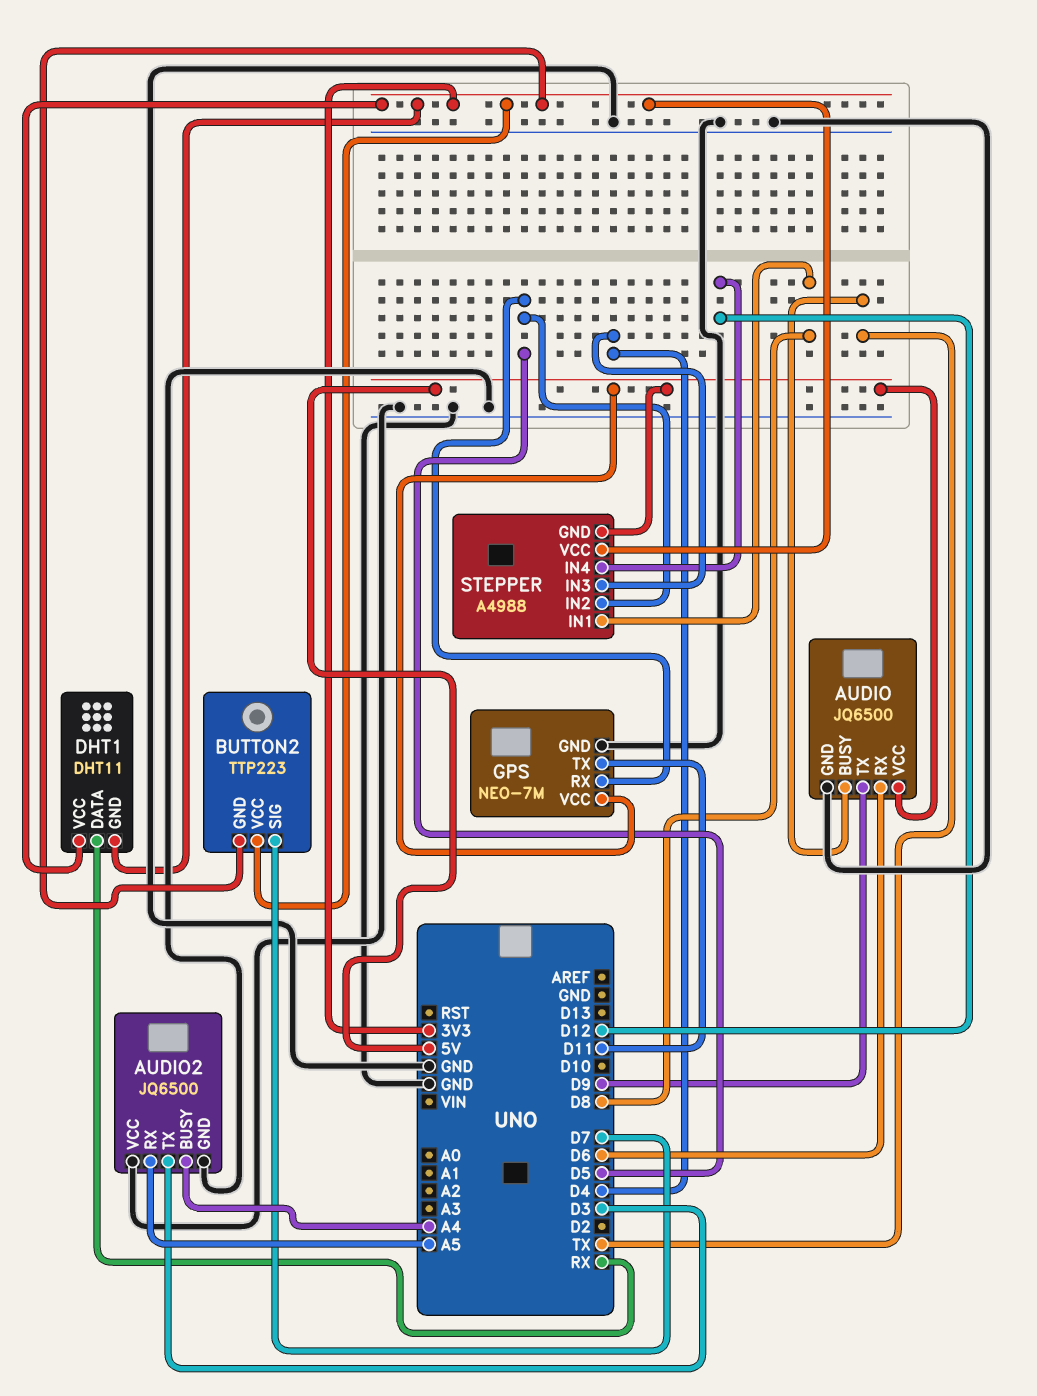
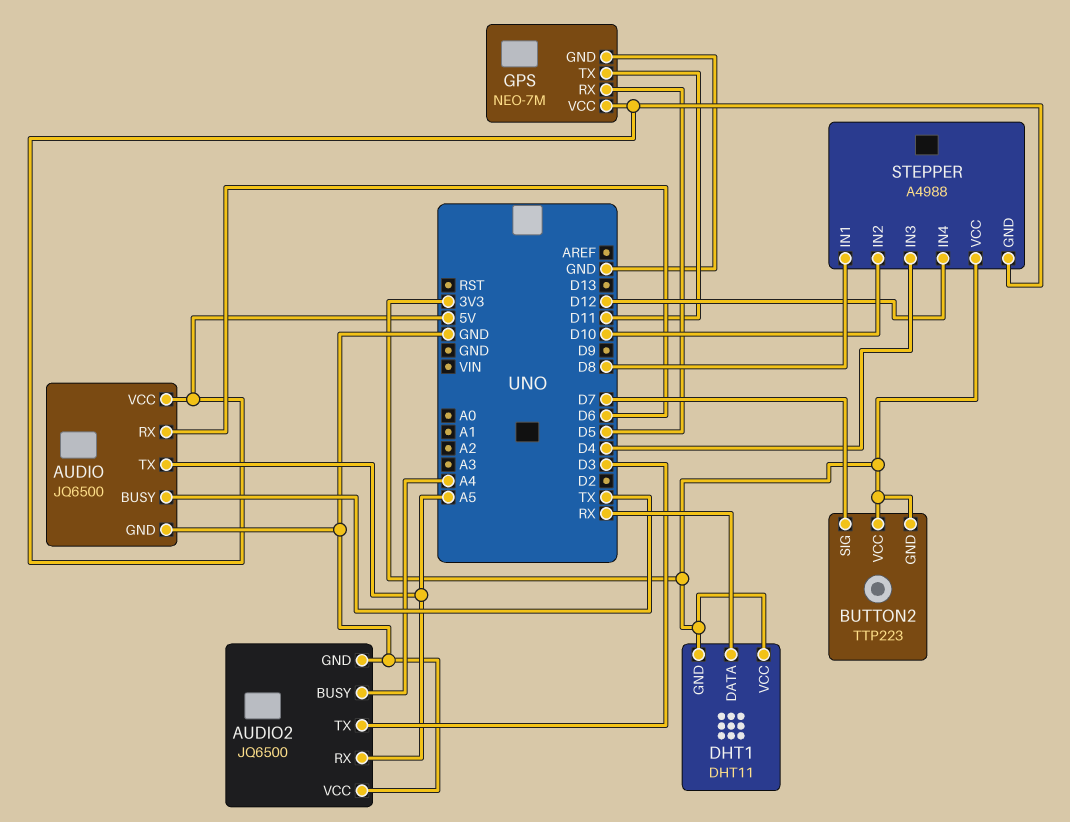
AUDIO pin TX: D9 -> A5
STEPPER pin IN2: D5 -> D10

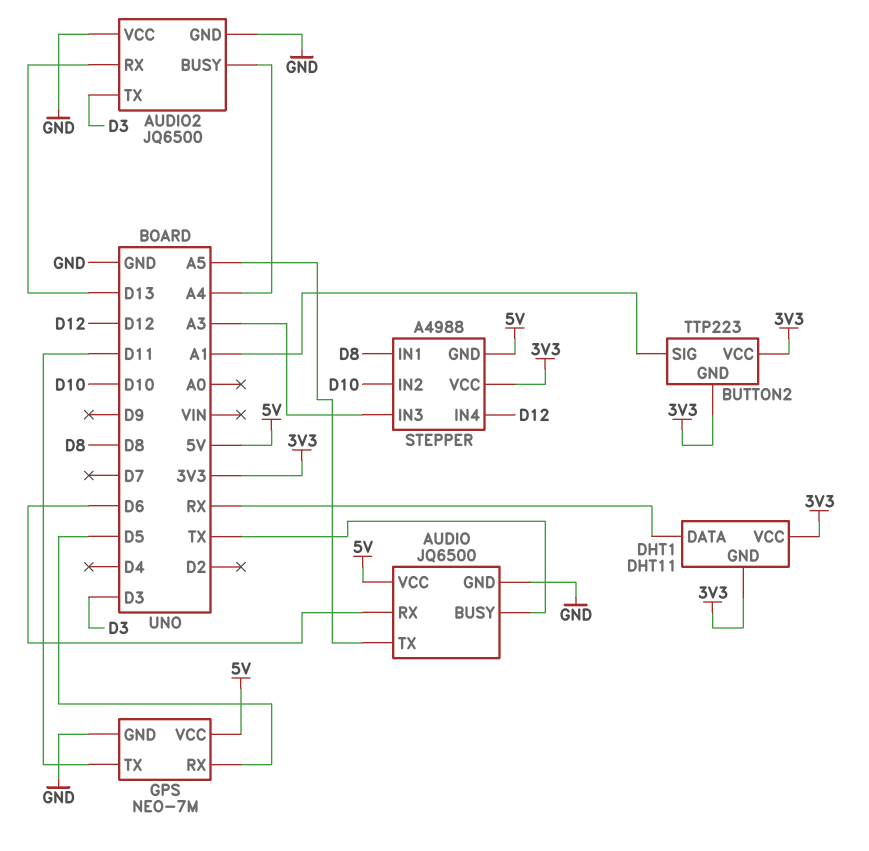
AUDIO2 pin RX: A5 -> D13
BUTTON2 pin SIG: D7 -> A1
STEPPER pin IN3: D4 -> A3

